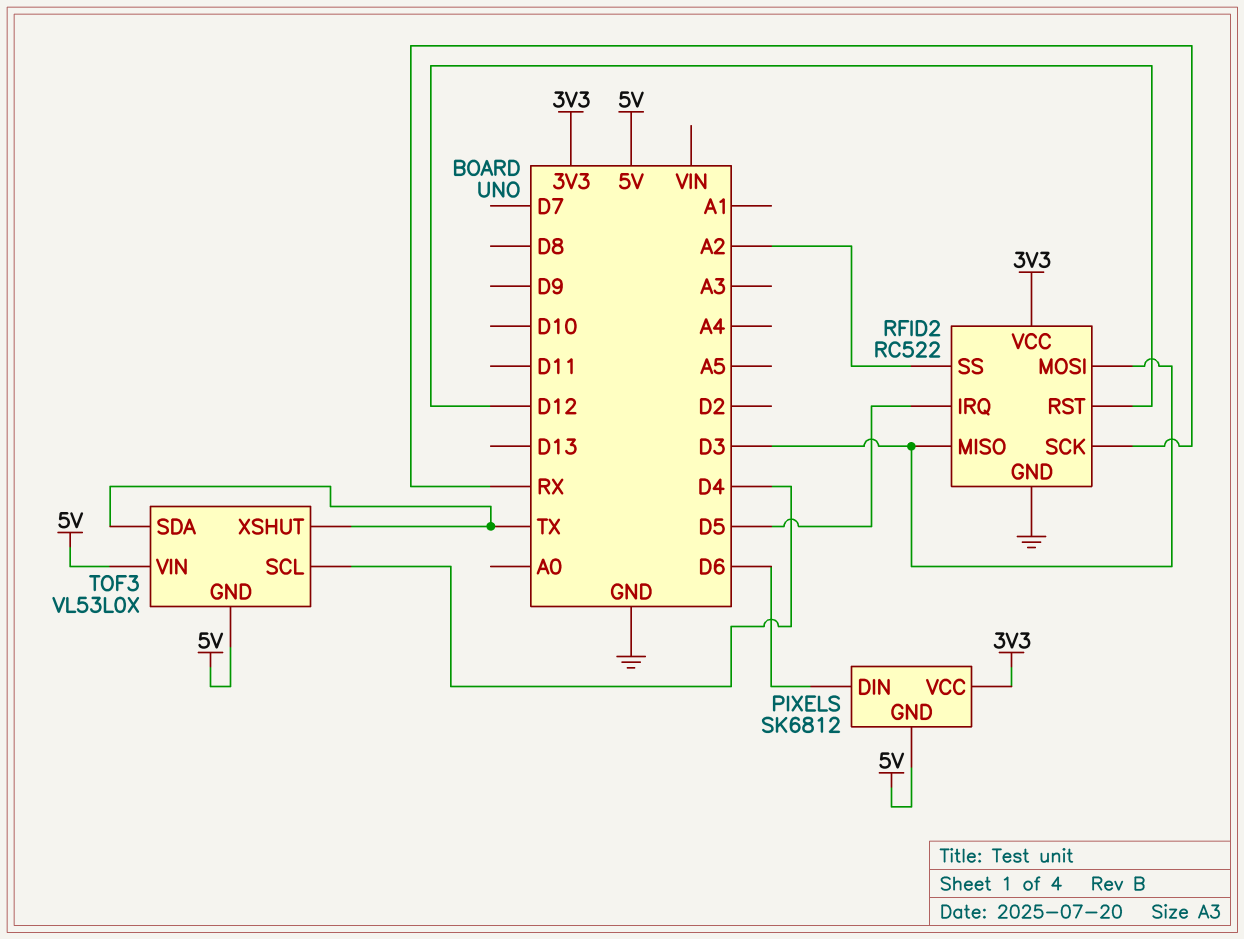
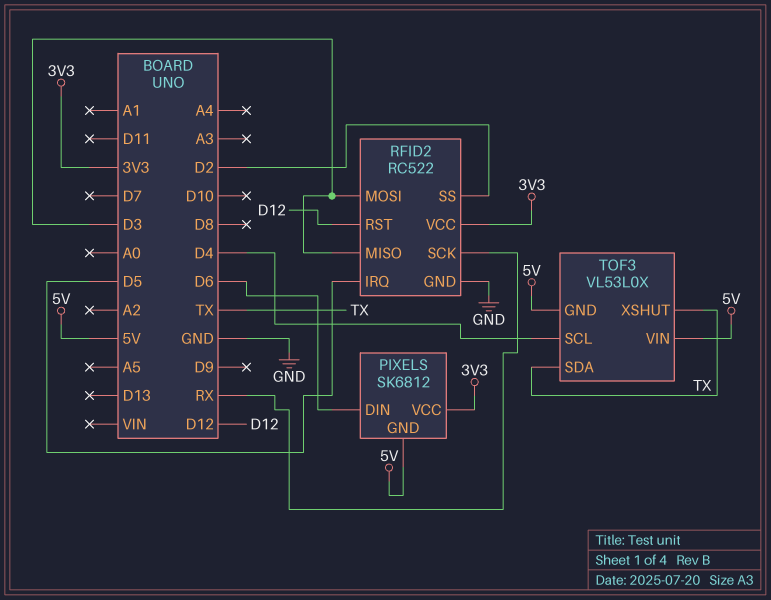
RFID2 pin SS: A2 -> D2

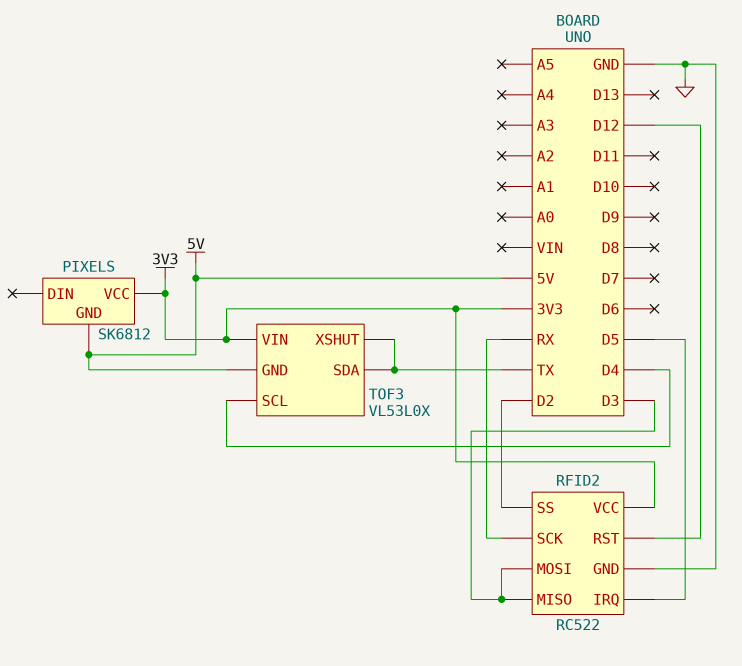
PIXELS pin DIN: D6 -> none
TOF3 pin VIN: 5V -> 3V3

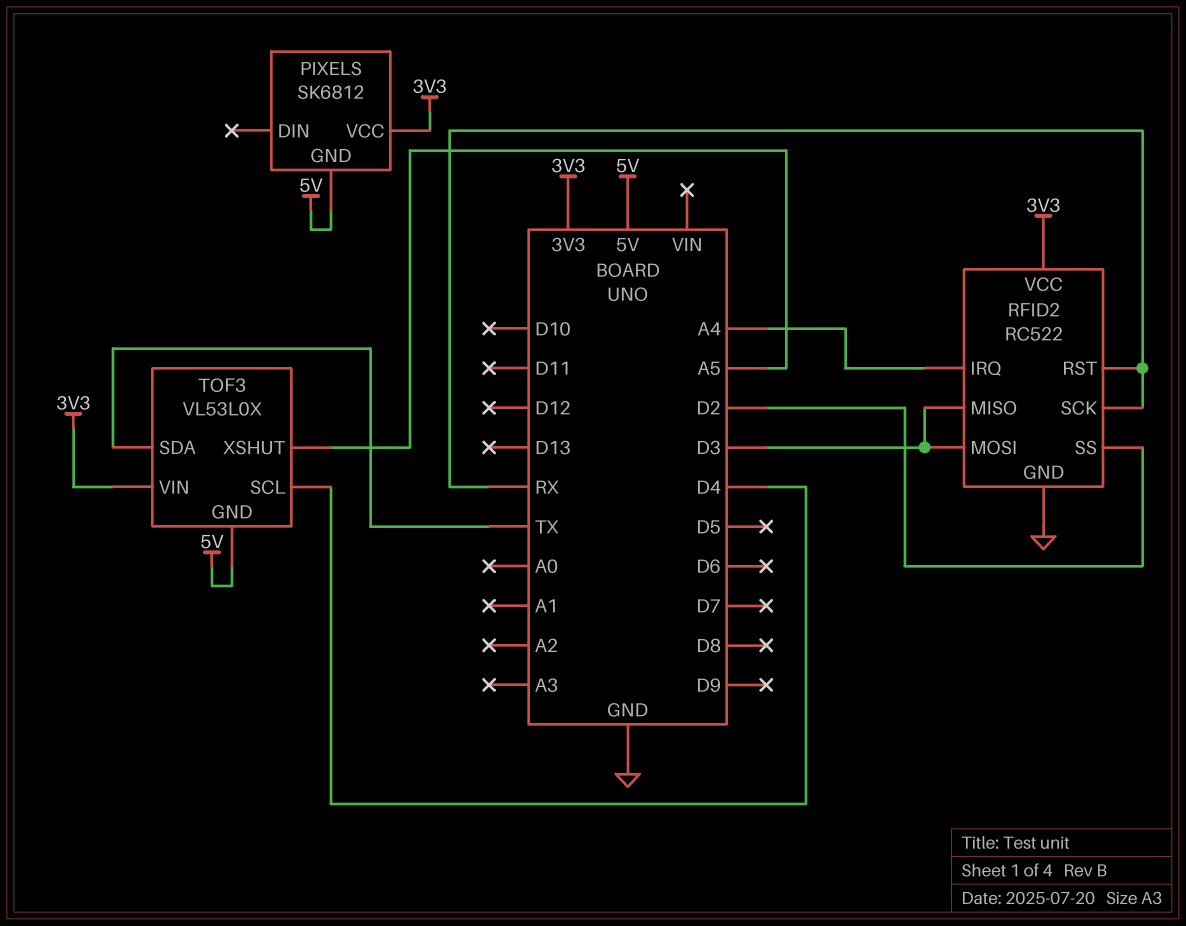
RFID2 pin IRQ: D5 -> A4
RFID2 pin RST: D12 -> RX
TOF3 pin XSHUT: TX -> A5

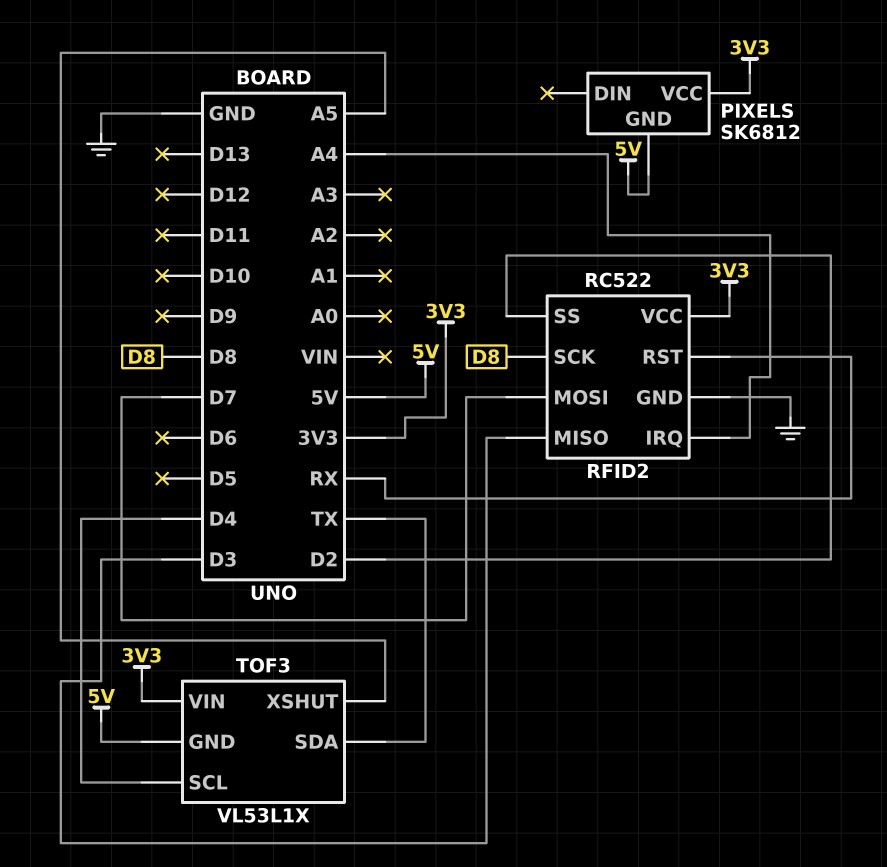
RFID2 pin MOSI: D3 -> D7
RFID2 pin SCK: RX -> D8
TOF3: VL53L0X -> VL53L1X

